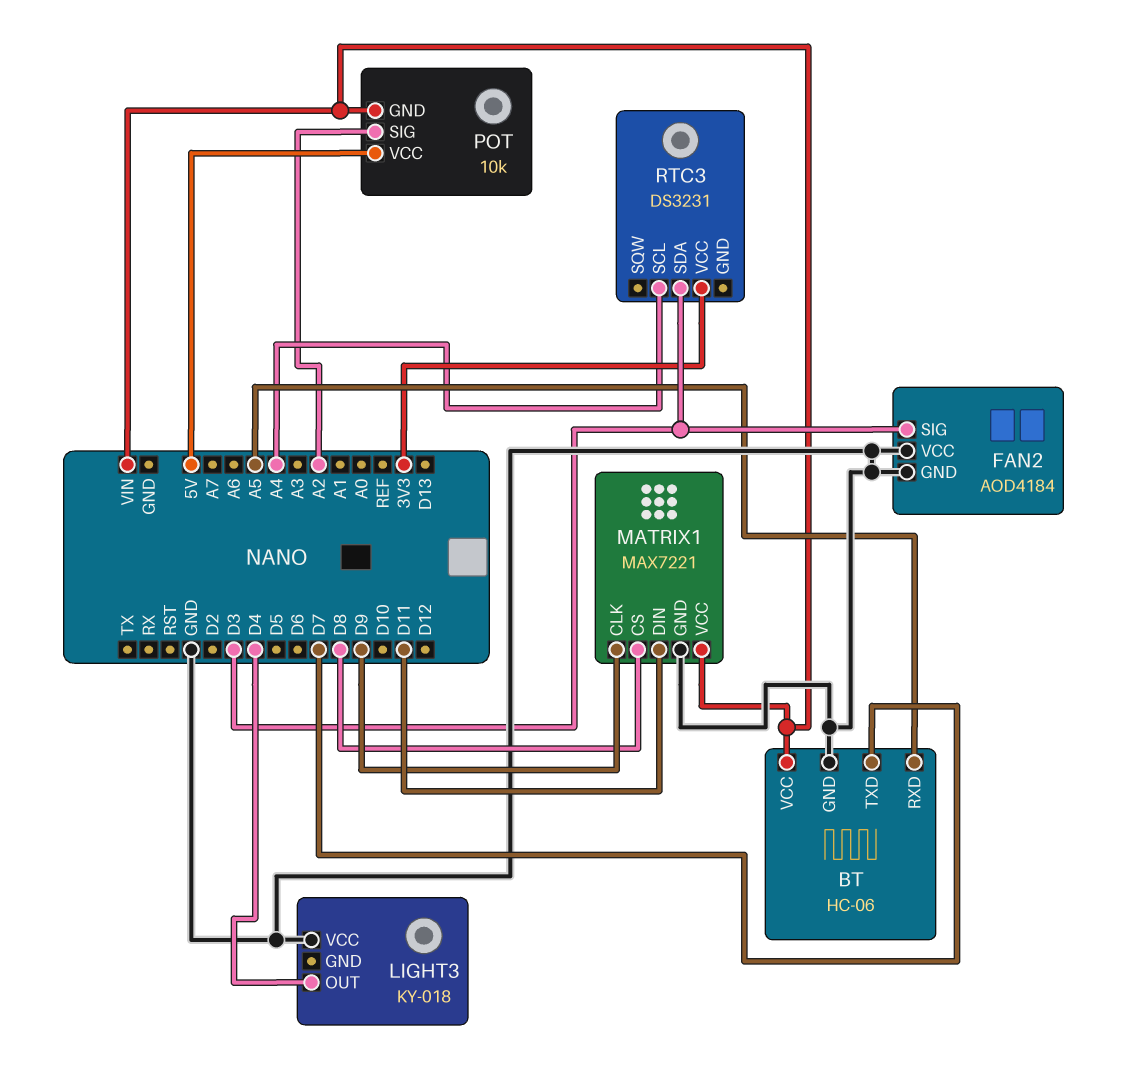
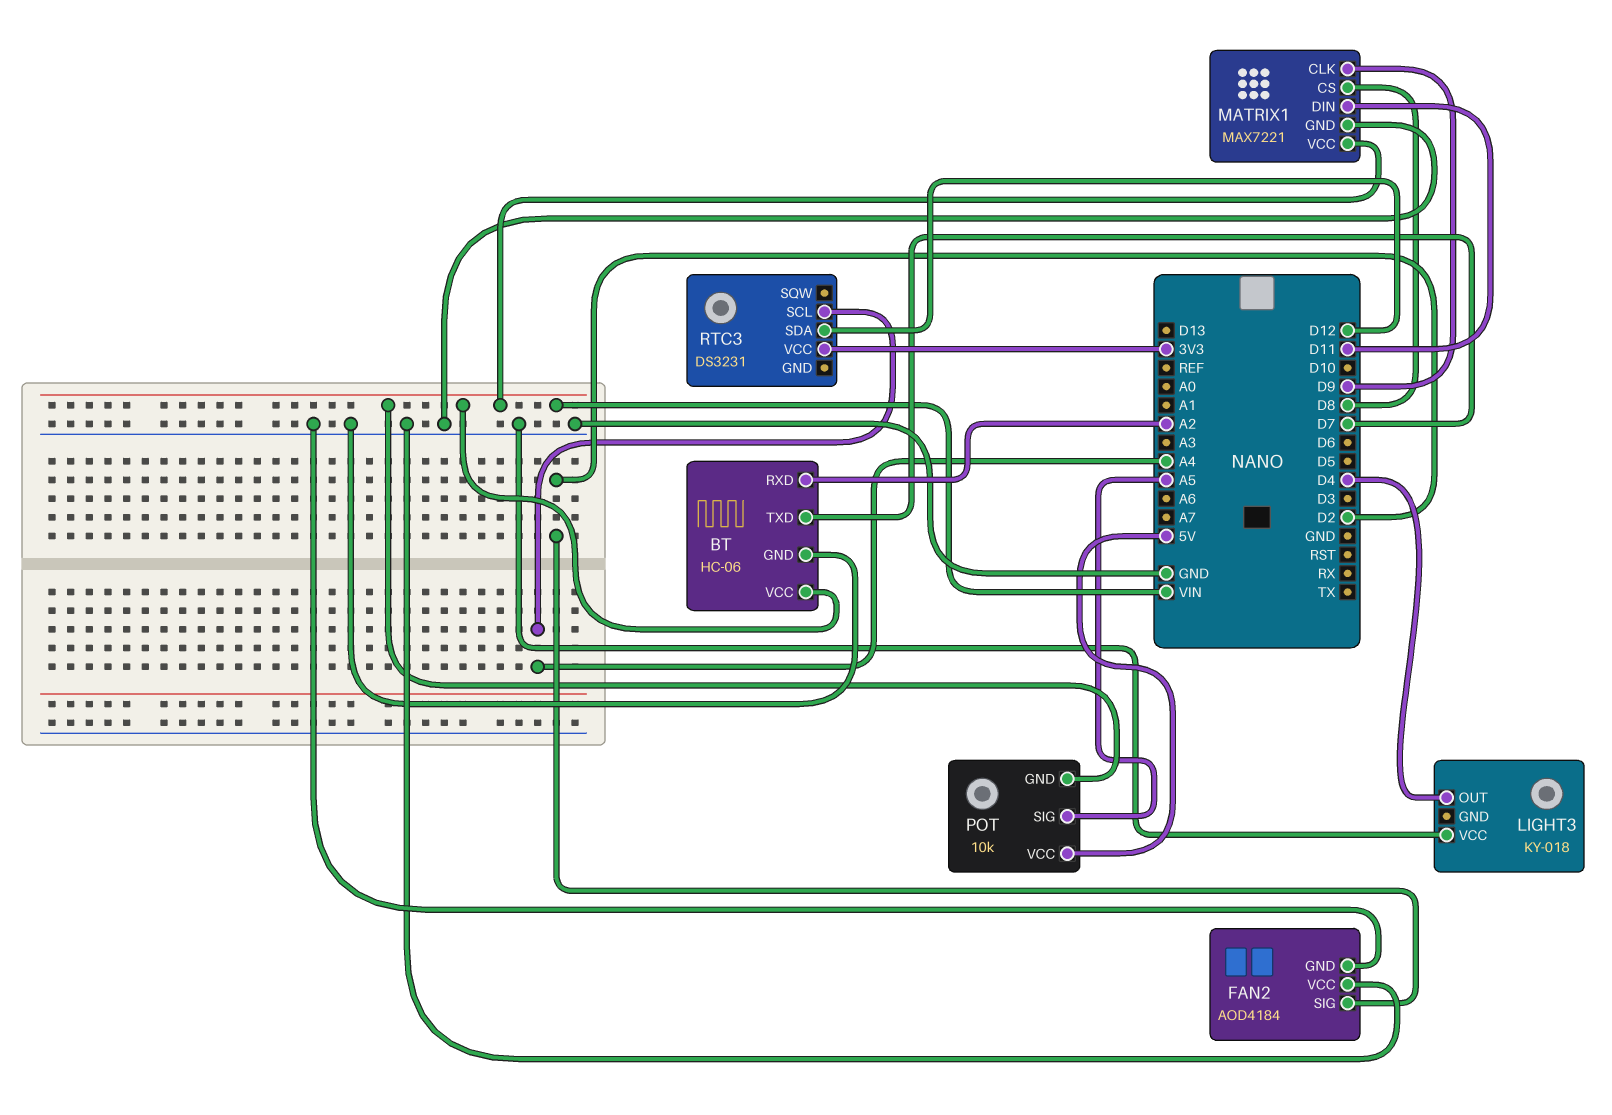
BT pin RXD: A5 -> A2
FAN2 pin SIG: D3 -> D2
POT pin SIG: A2 -> A5
RTC3 pin SDA: D3 -> D12

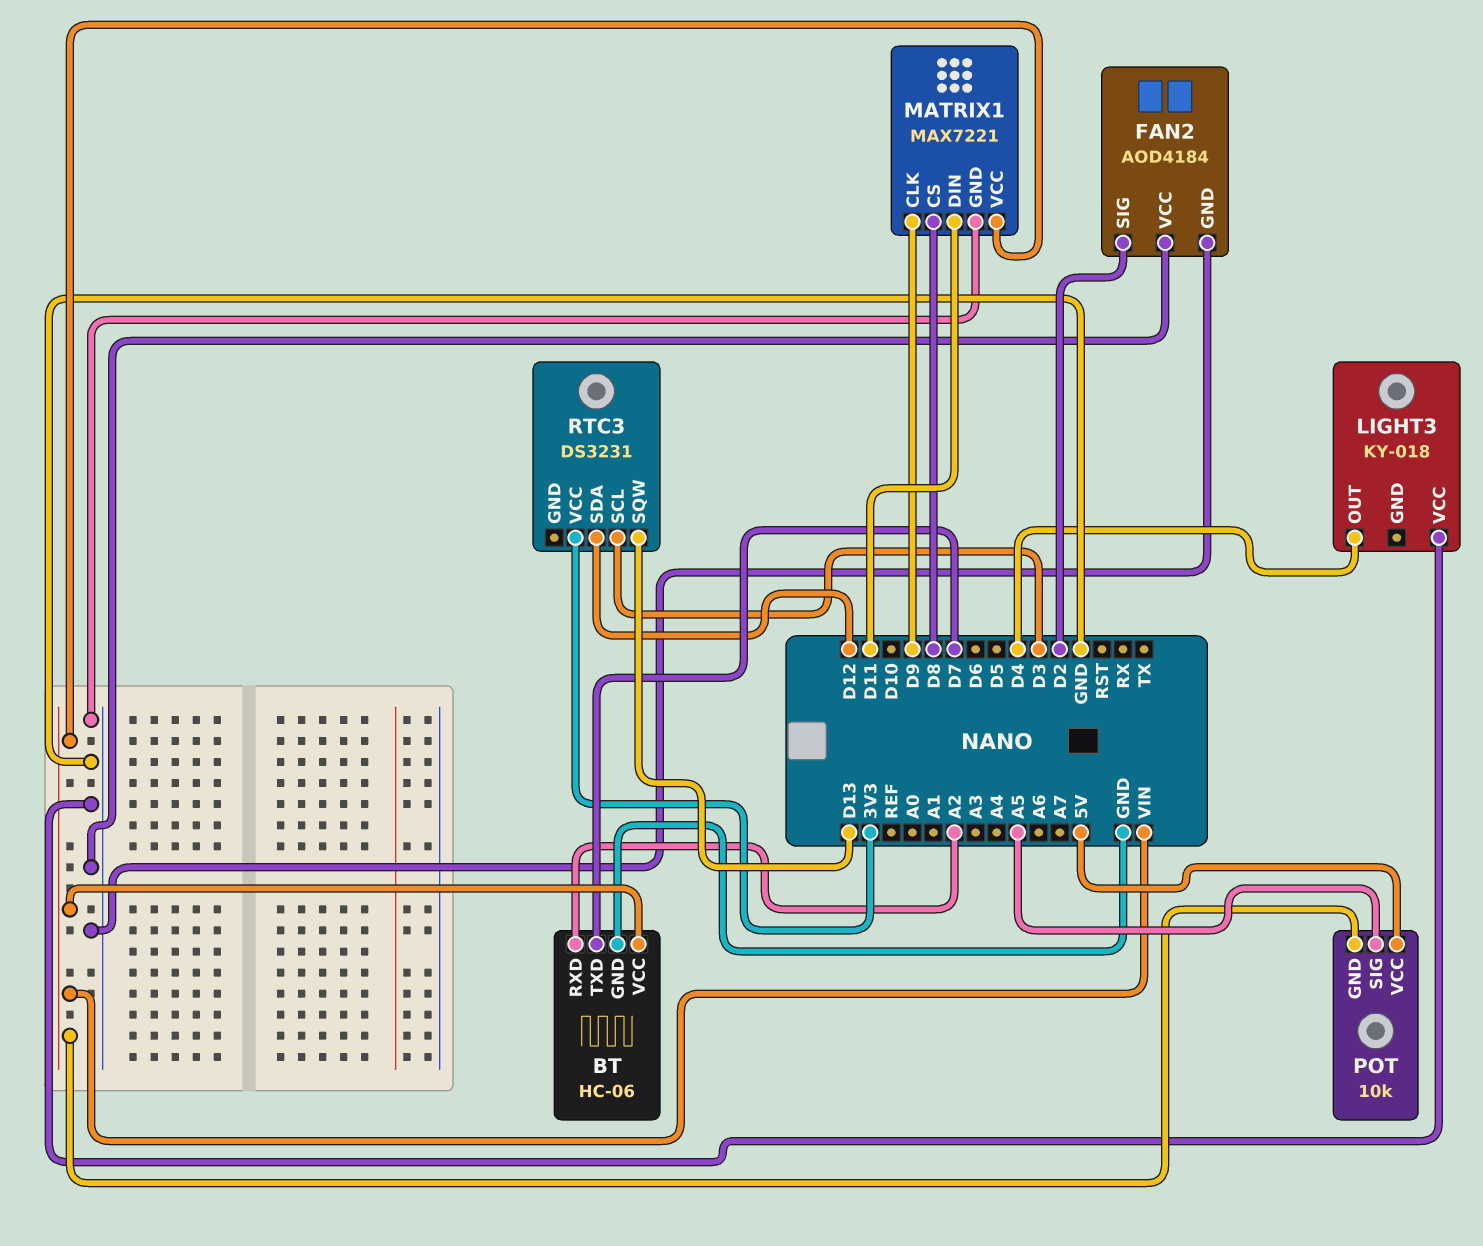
RTC3 pin SCL: A4 -> D3
RTC3 pin SQW: none -> D13

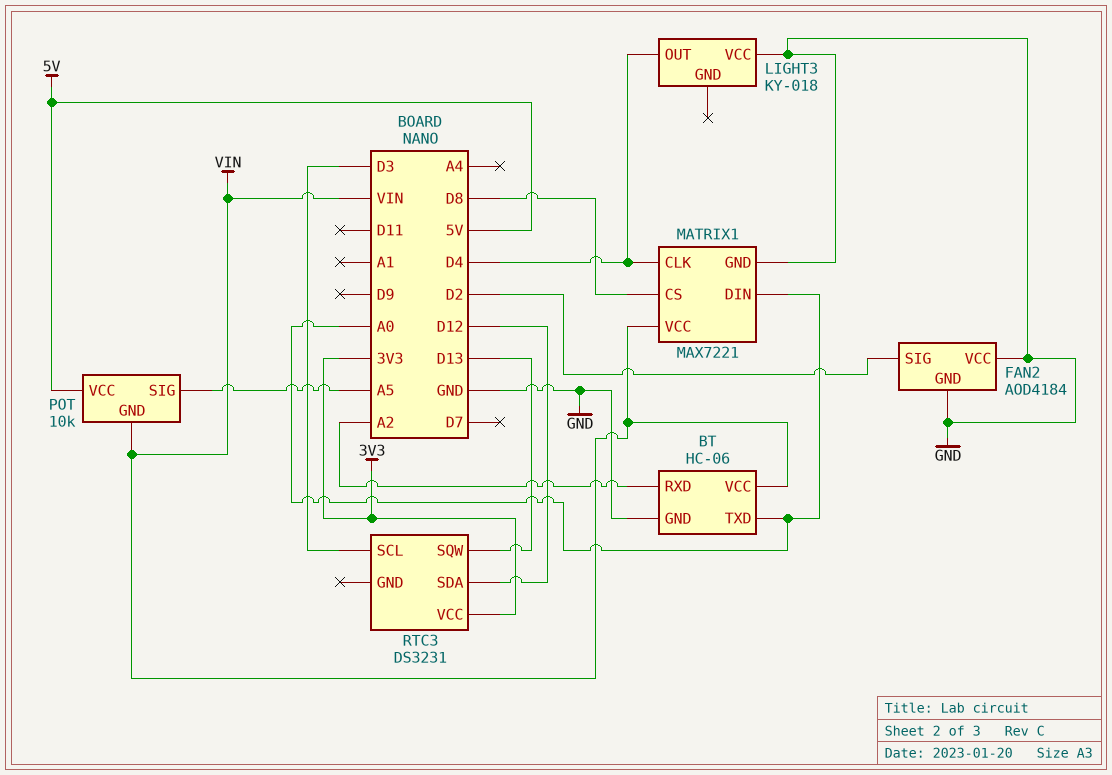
BT pin TXD: D7 -> A0
MATRIX1 pin CLK: D9 -> D4
MATRIX1 pin DIN: D11 -> A0

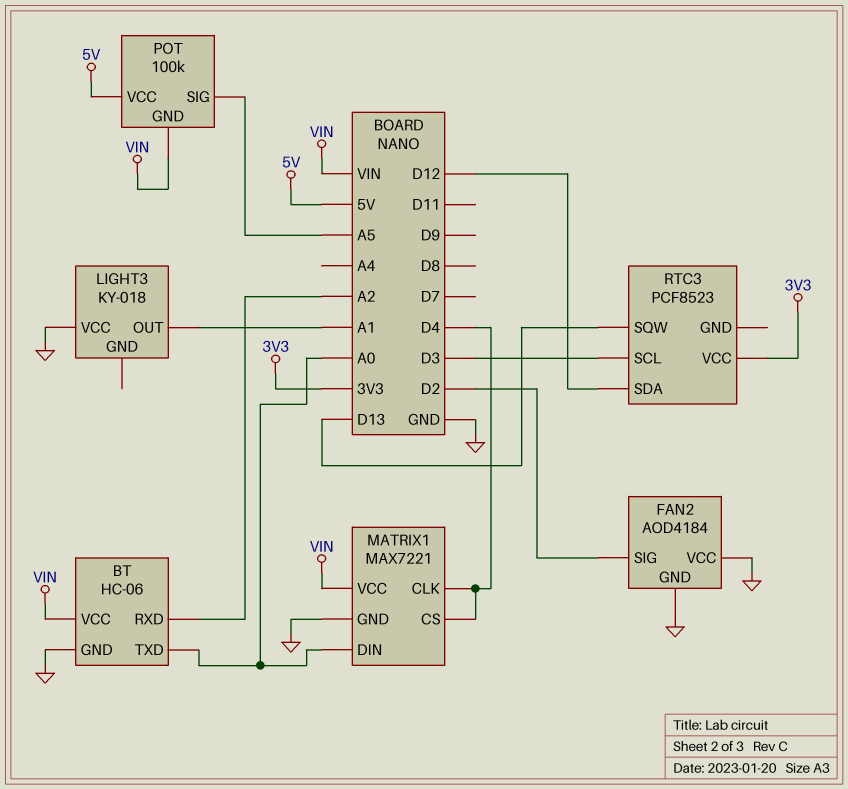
LIGHT3 pin OUT: D4 -> A1
MATRIX1 pin CS: D8 -> D4
POT: 10k -> 100k
RTC3: DS3231 -> PCF8523

